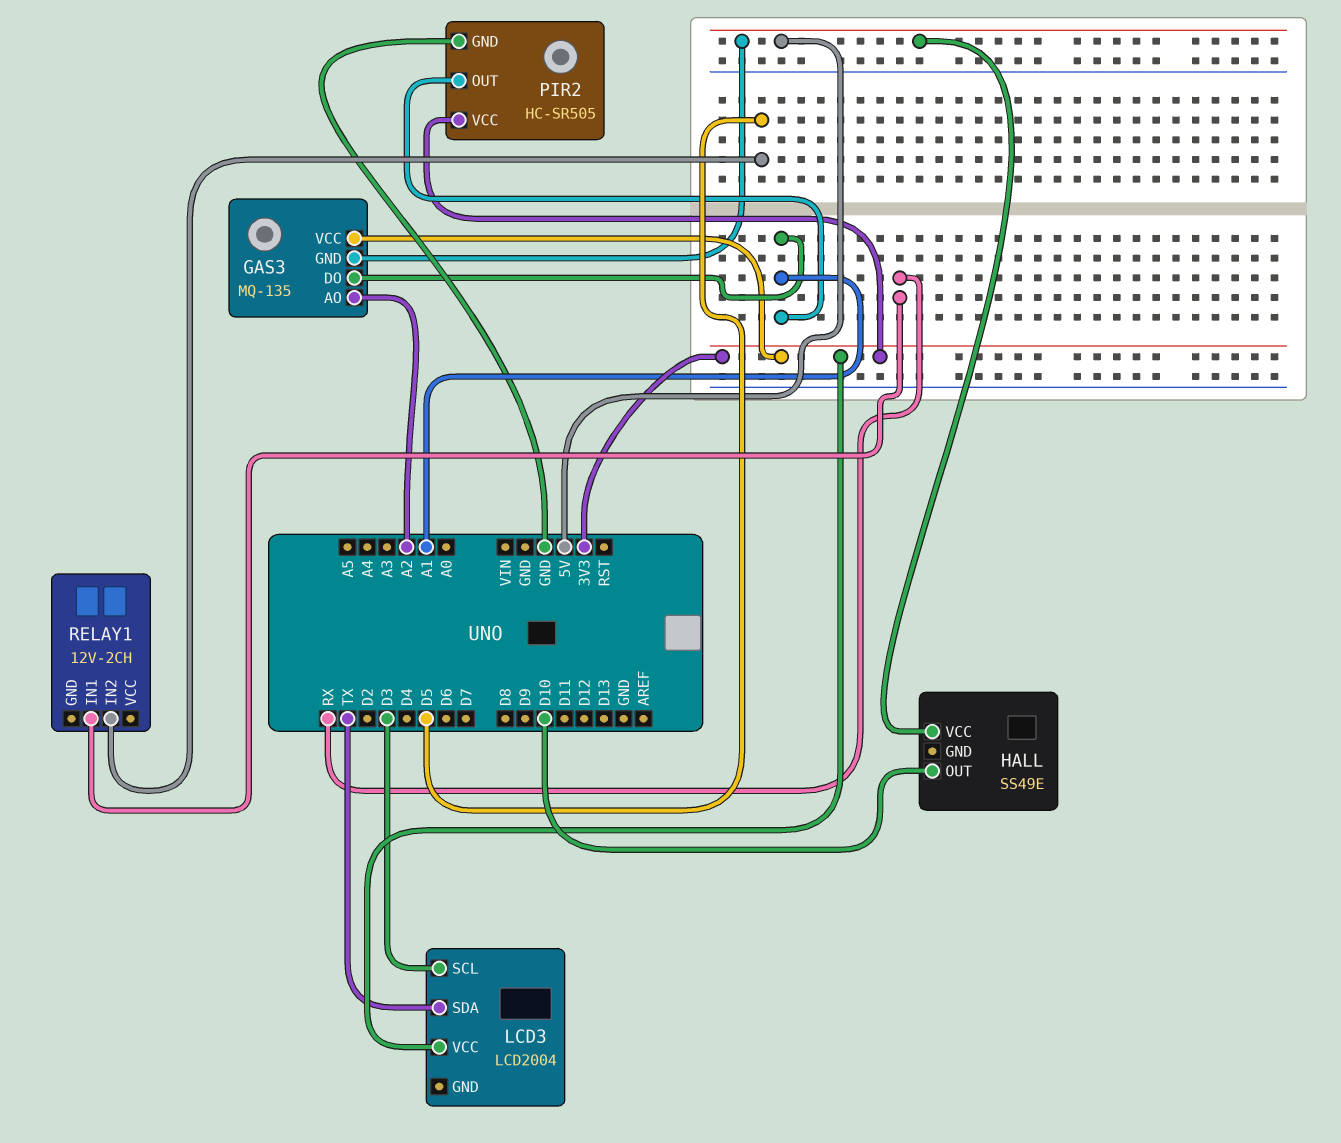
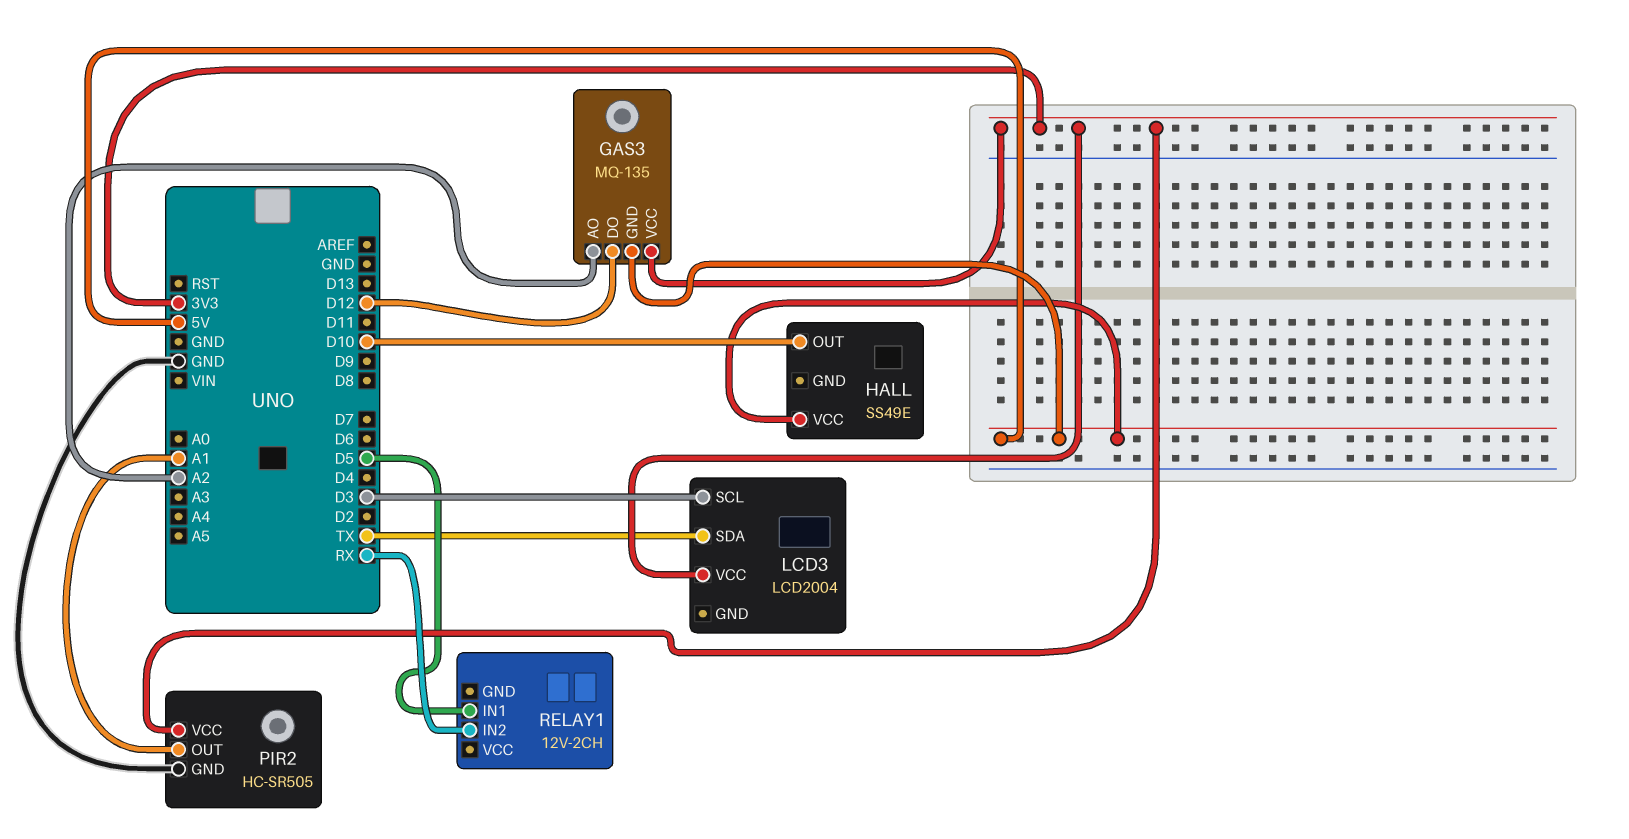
GAS3 pin DO: A1 -> D12
RELAY1 pin IN1: RX -> D5
RELAY1 pin IN2: D5 -> RX

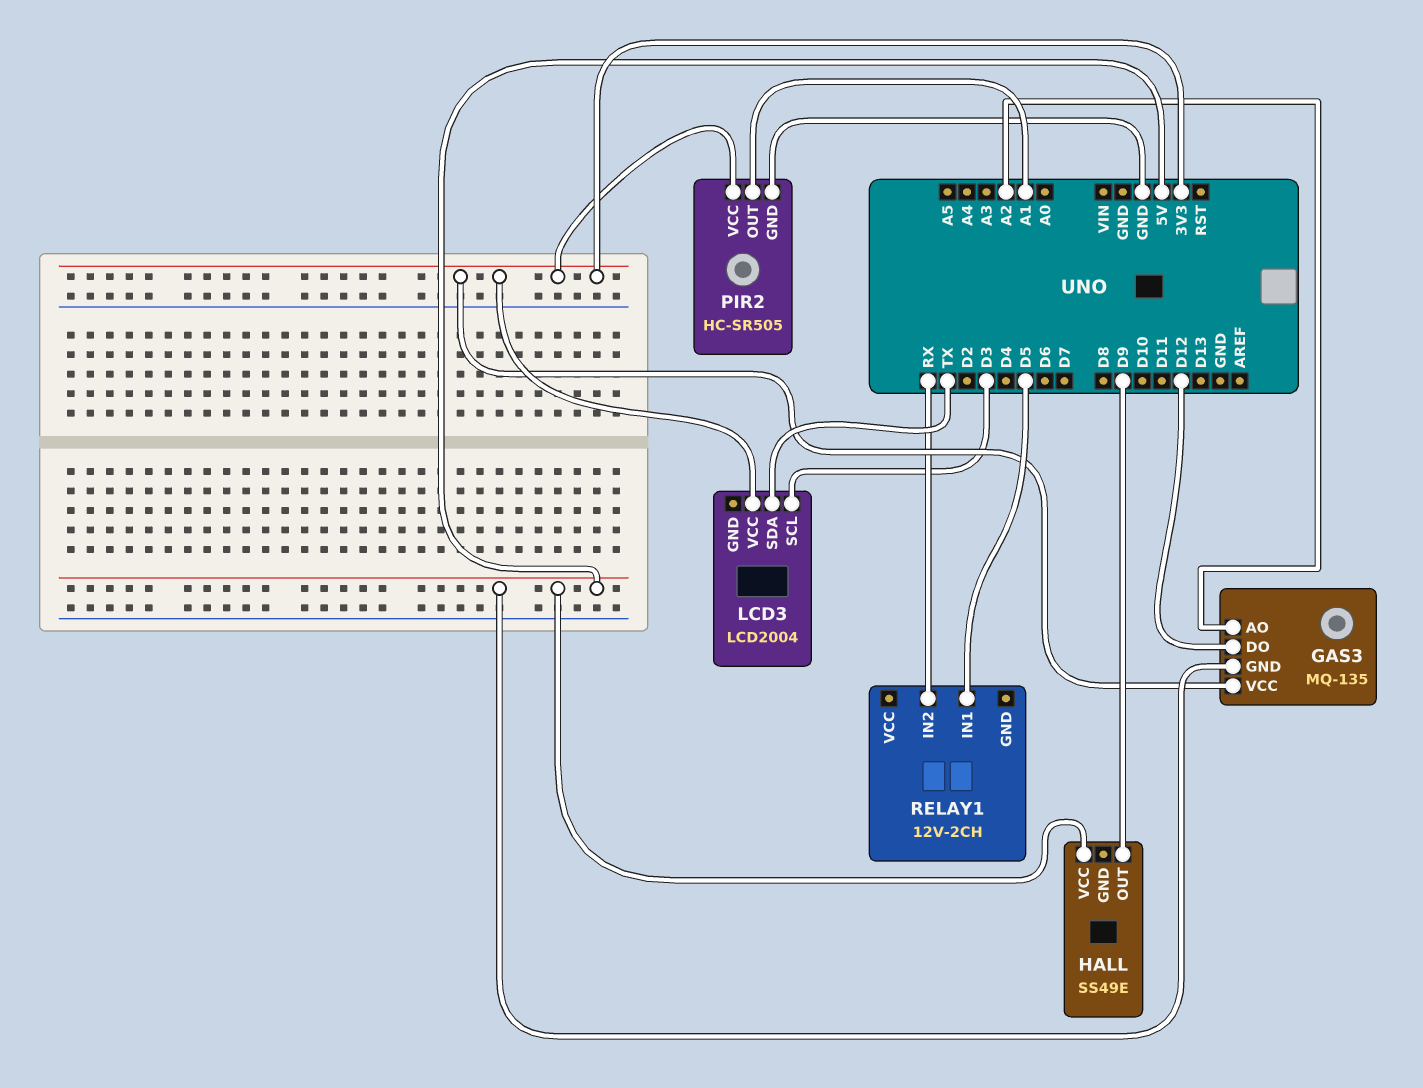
HALL pin OUT: D10 -> D9

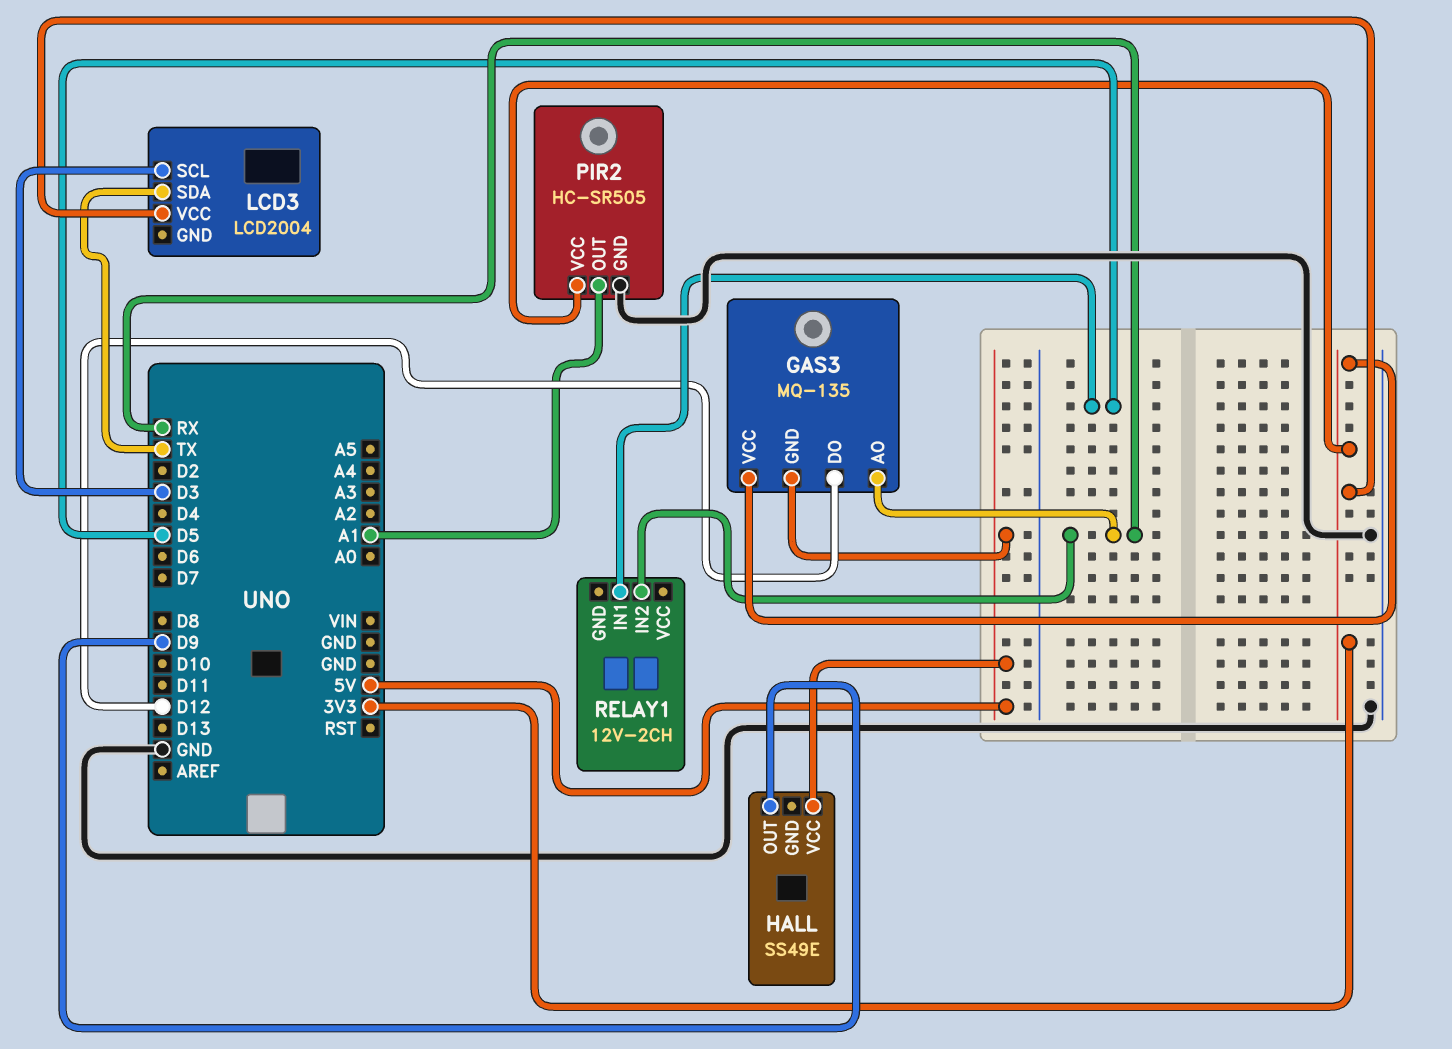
GAS3 pin AO: A2 -> RX

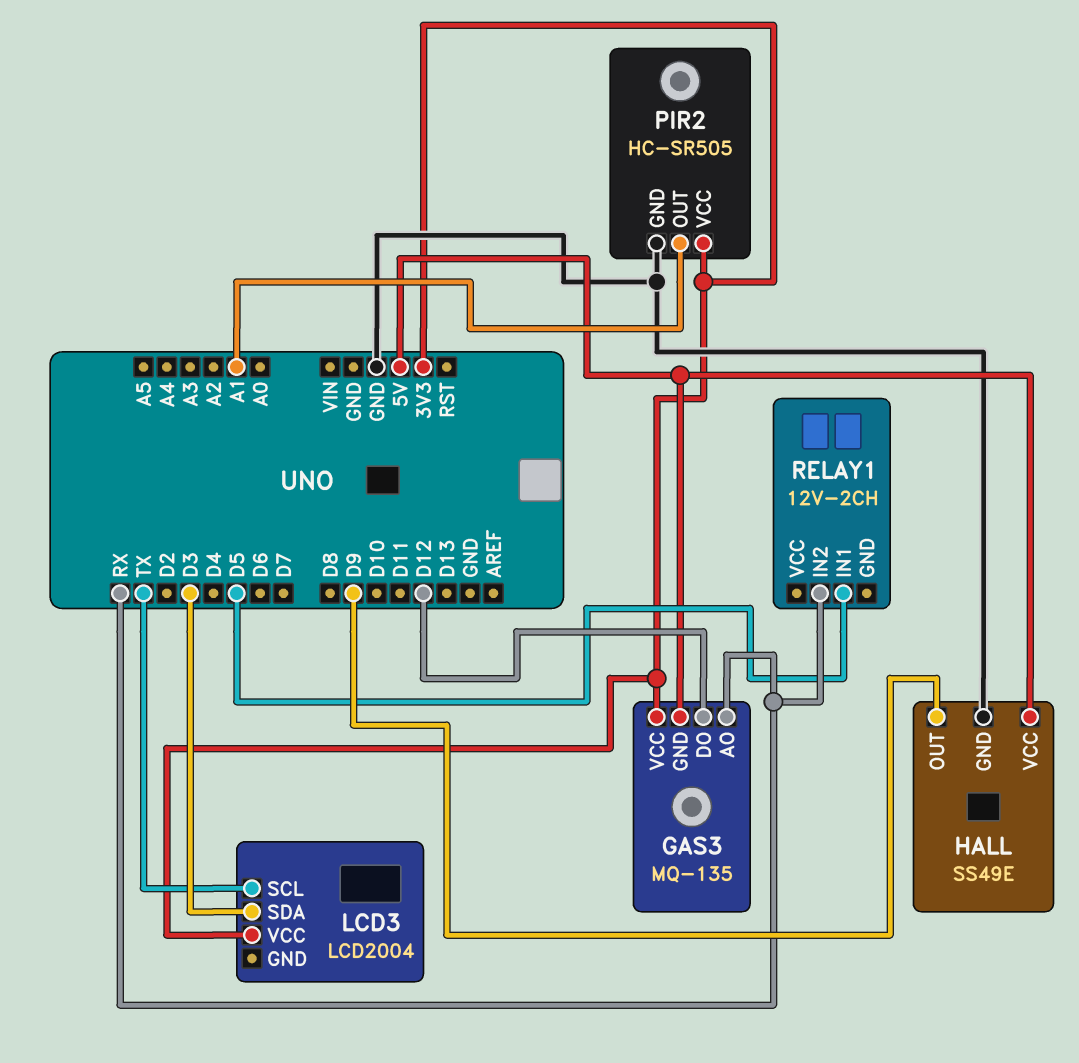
HALL pin GND: none -> GND
LCD3 pin SCL: D3 -> TX
LCD3 pin SDA: TX -> D3

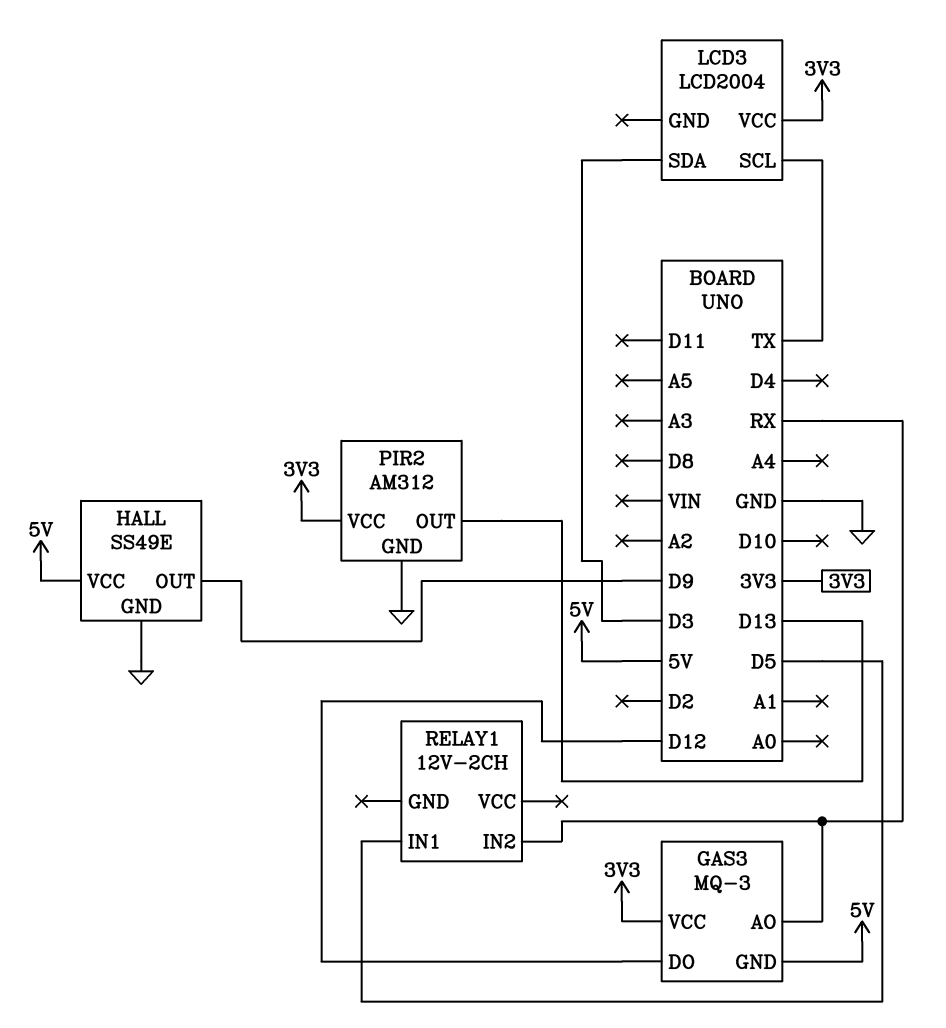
GAS3: MQ-135 -> MQ-3
PIR2: HC-SR505 -> AM312
PIR2 pin OUT: A1 -> D13

